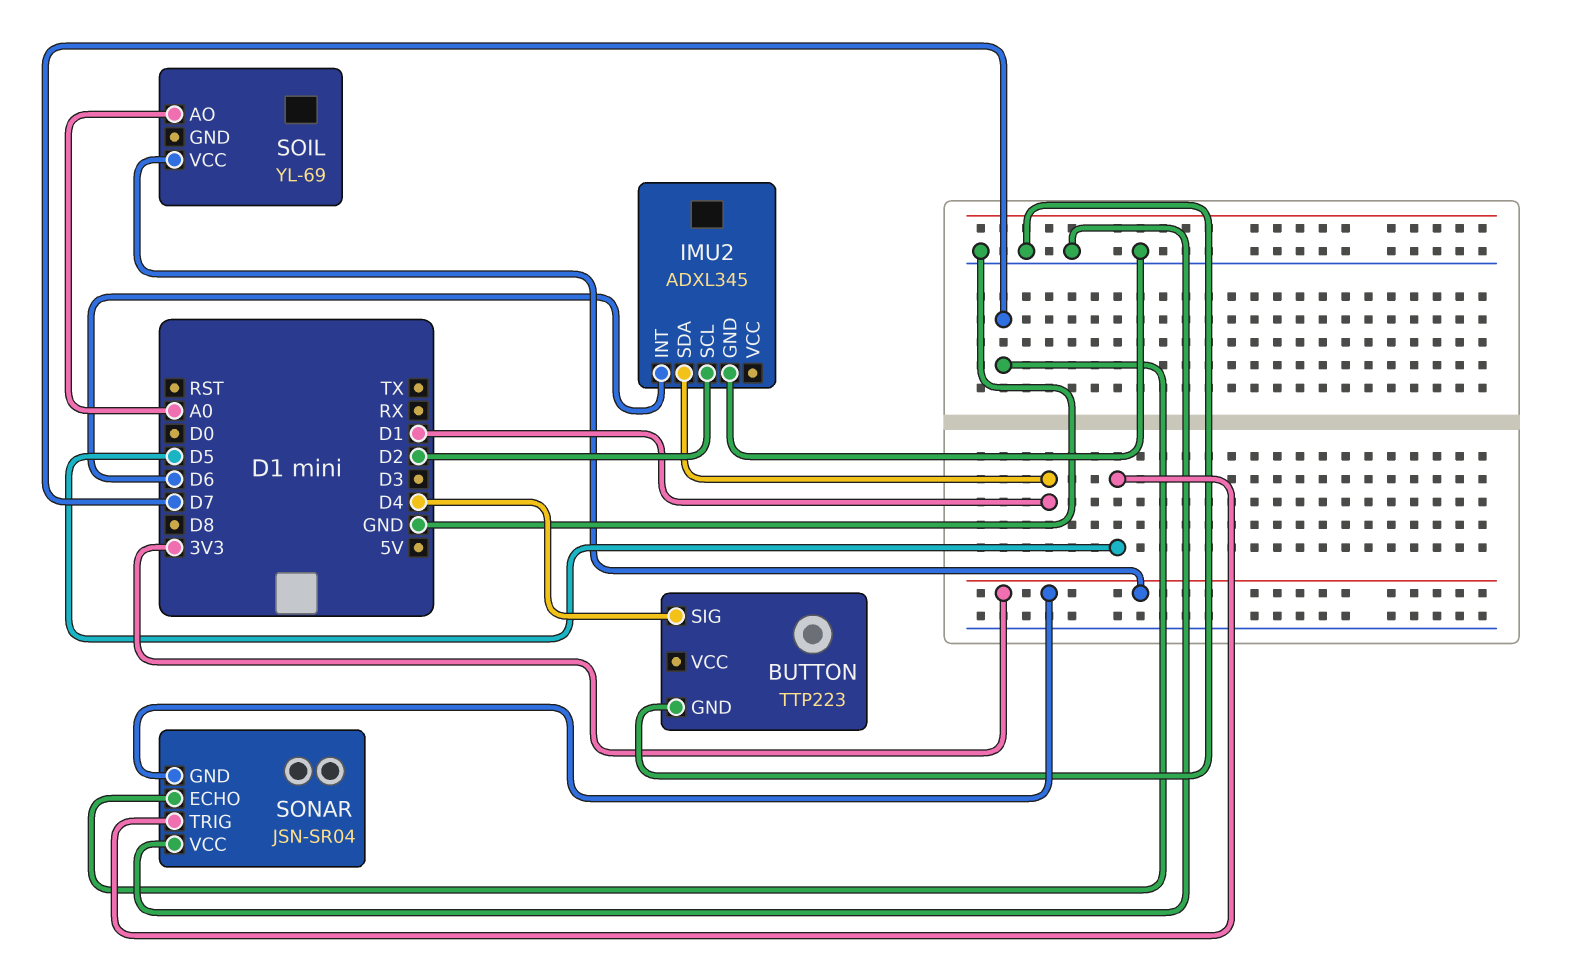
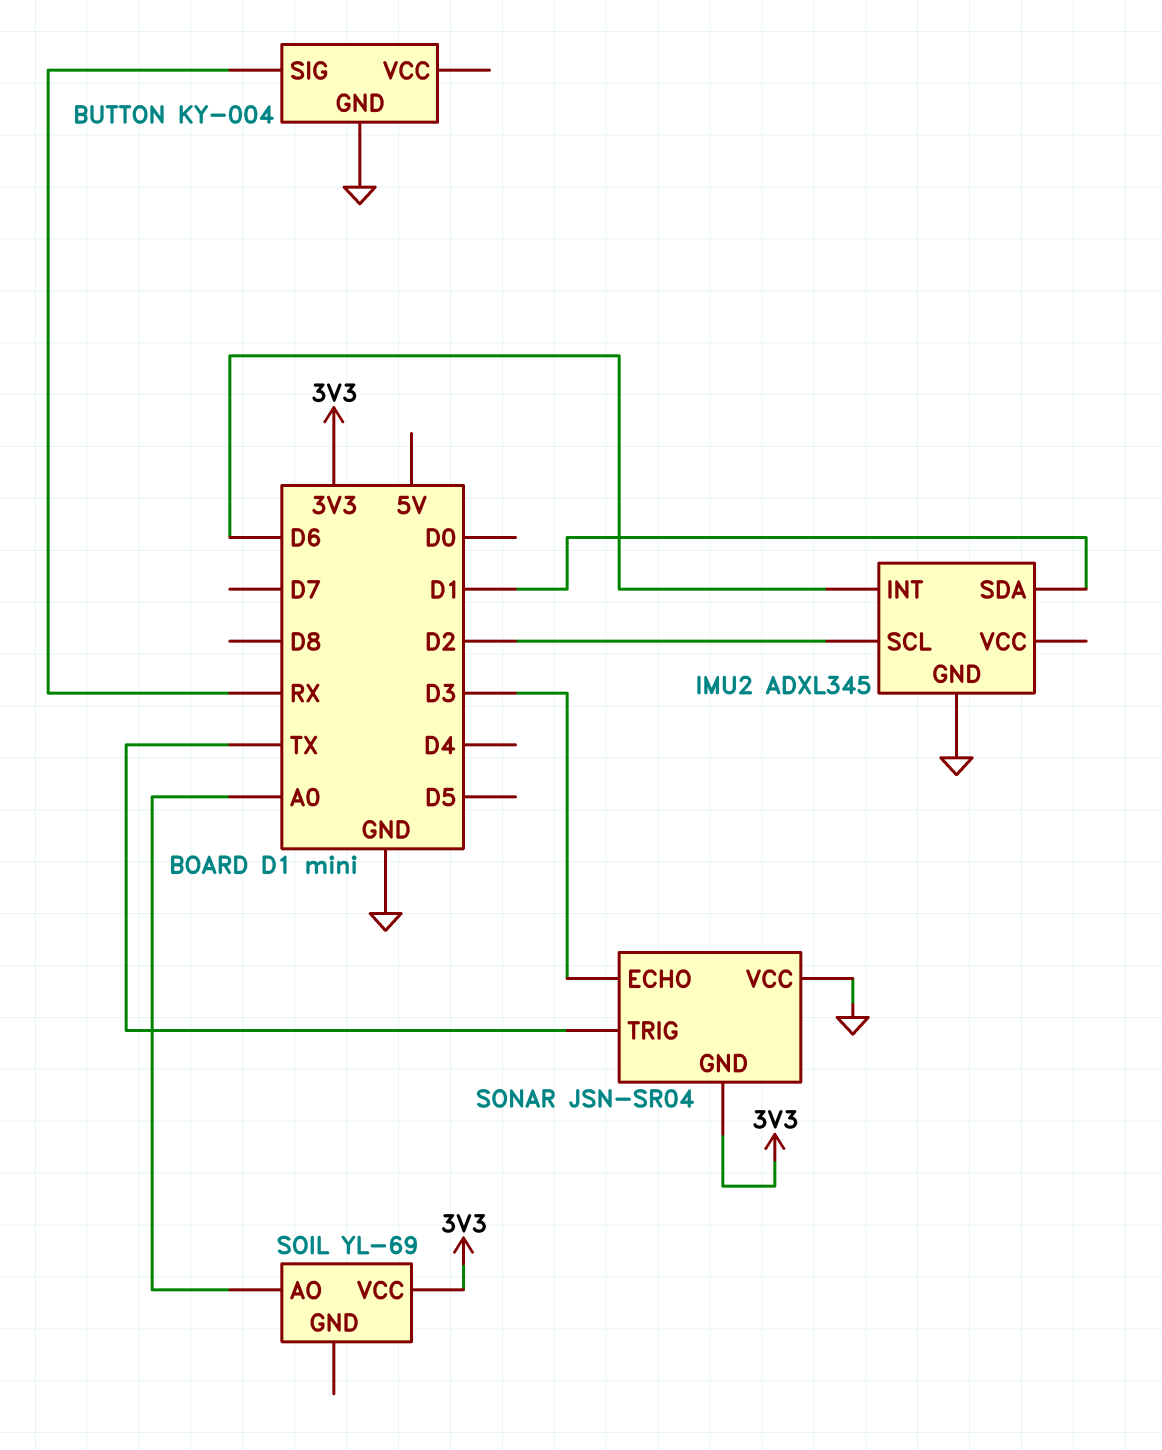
BUTTON: TTP223 -> KY-004
BUTTON pin SIG: D4 -> RX
SONAR pin ECHO: D7 -> D3
SONAR pin TRIG: D5 -> TX

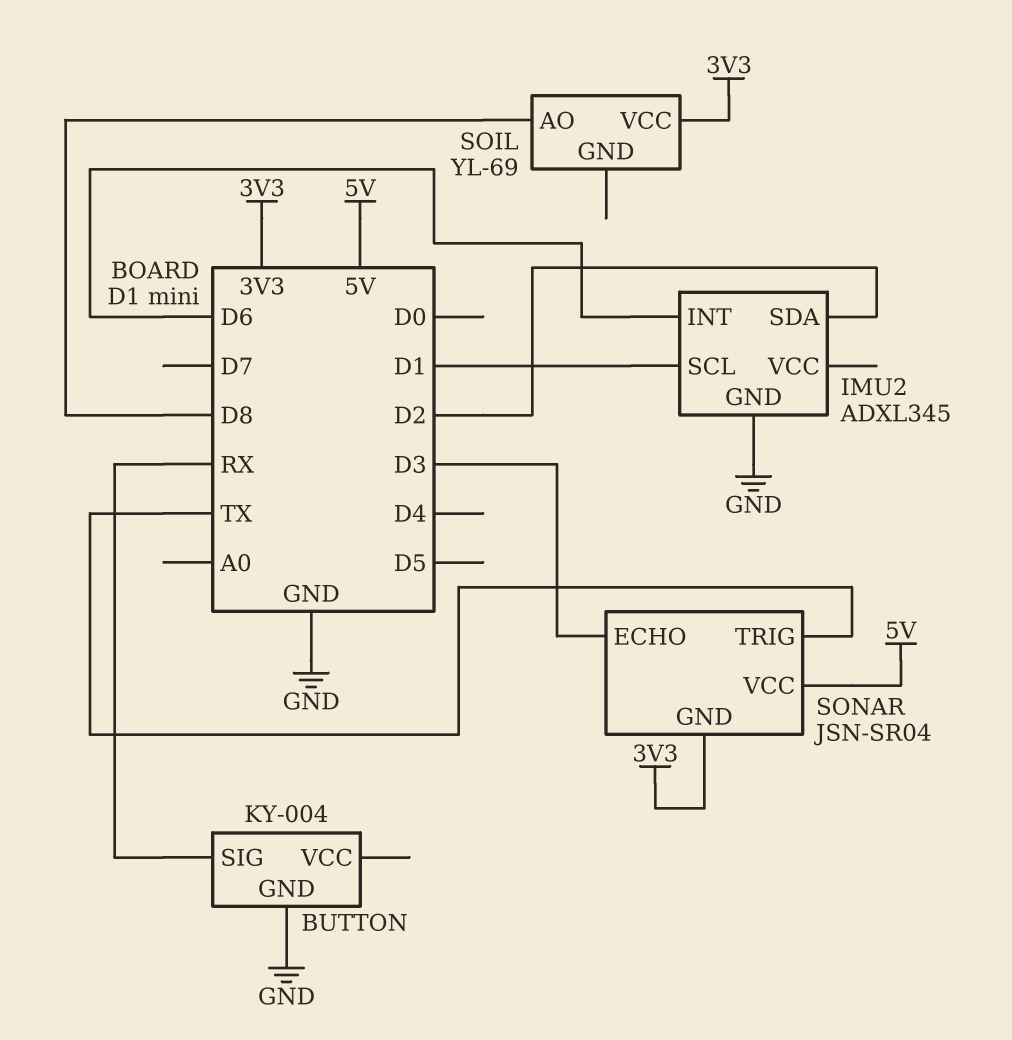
IMU2 pin SCL: D2 -> D1
IMU2 pin SDA: D1 -> D2
SOIL pin AO: A0 -> D8
SONAR pin VCC: GND -> 5V

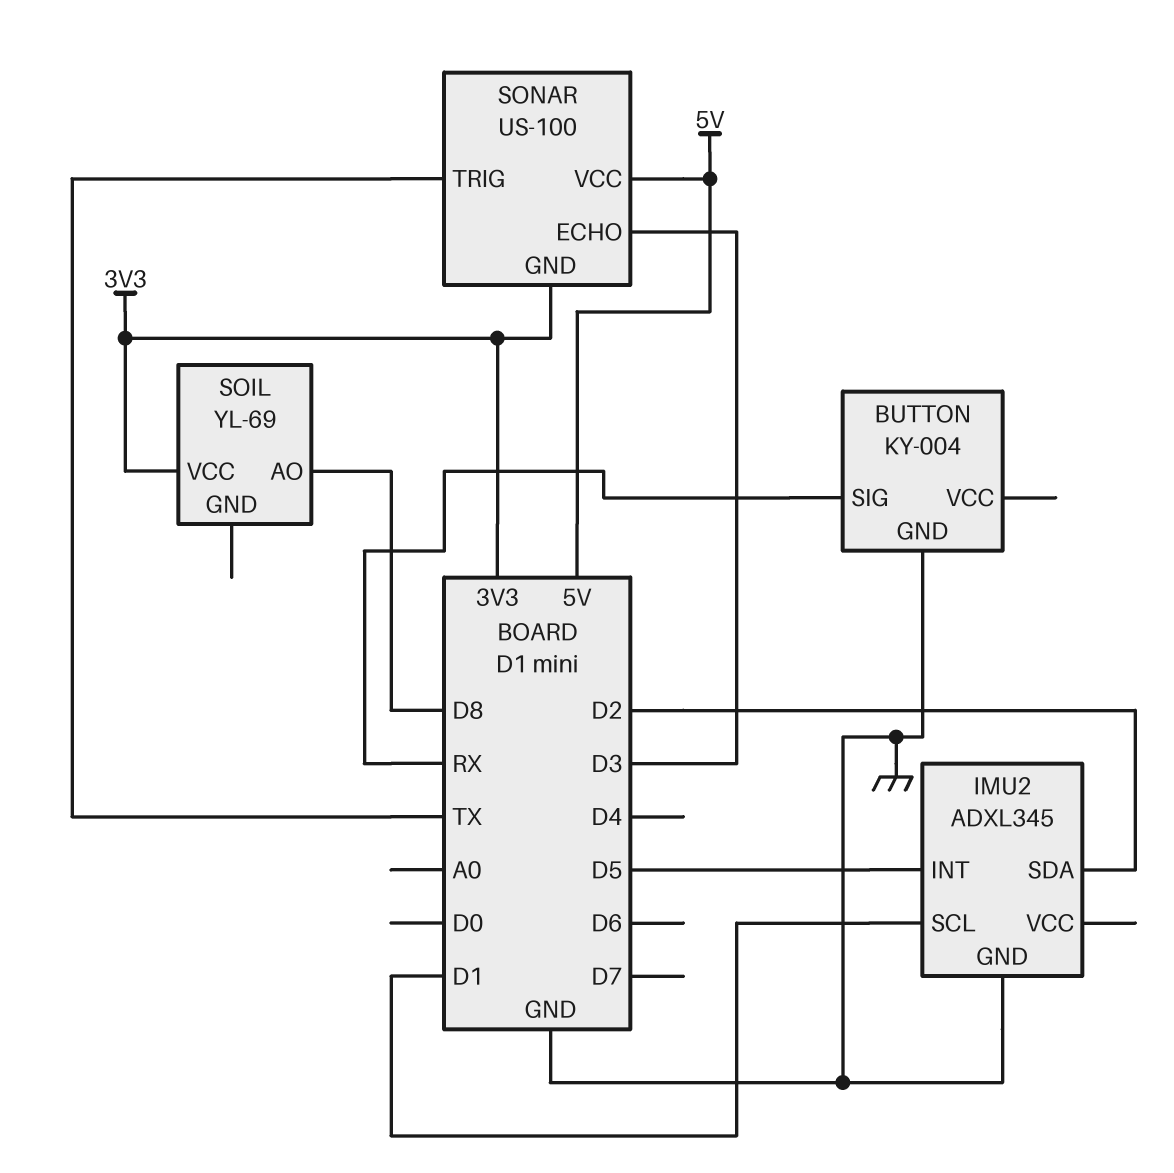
IMU2 pin INT: D6 -> D5
SONAR: JSN-SR04 -> US-100

